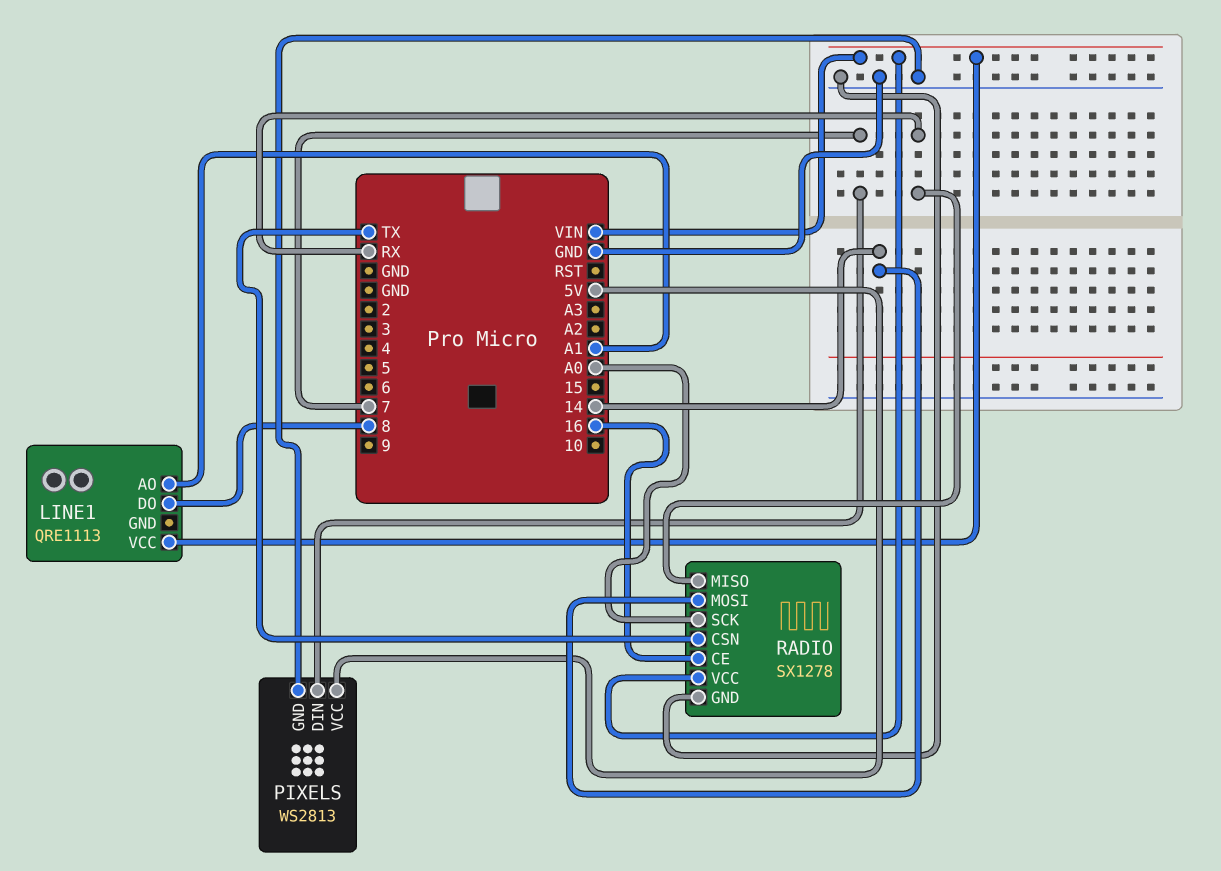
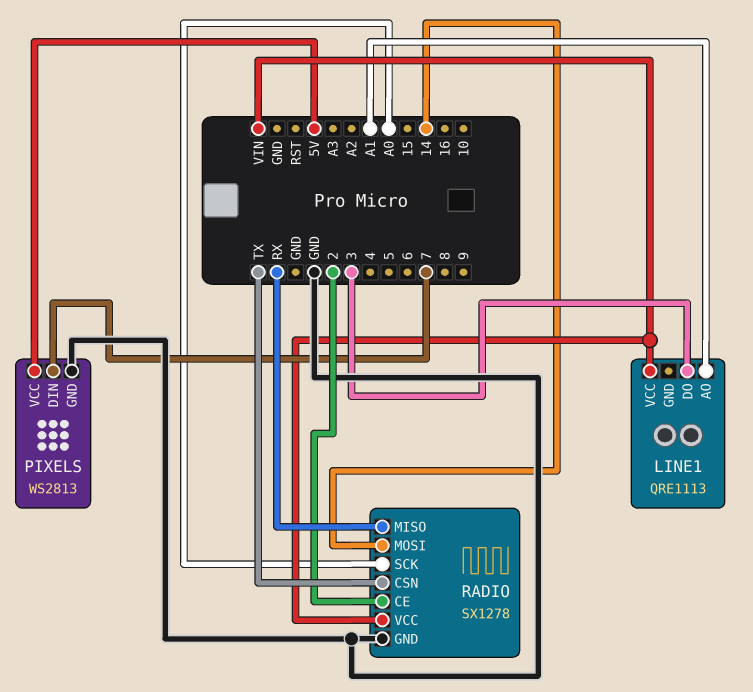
LINE1 pin DO: 8 -> 3
RADIO pin CE: 16 -> 2

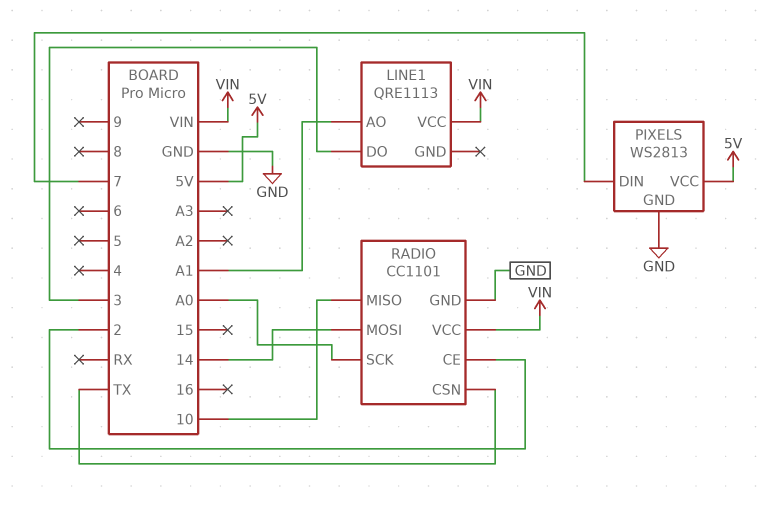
RADIO: SX1278 -> CC1101
RADIO pin MISO: RX -> 10

